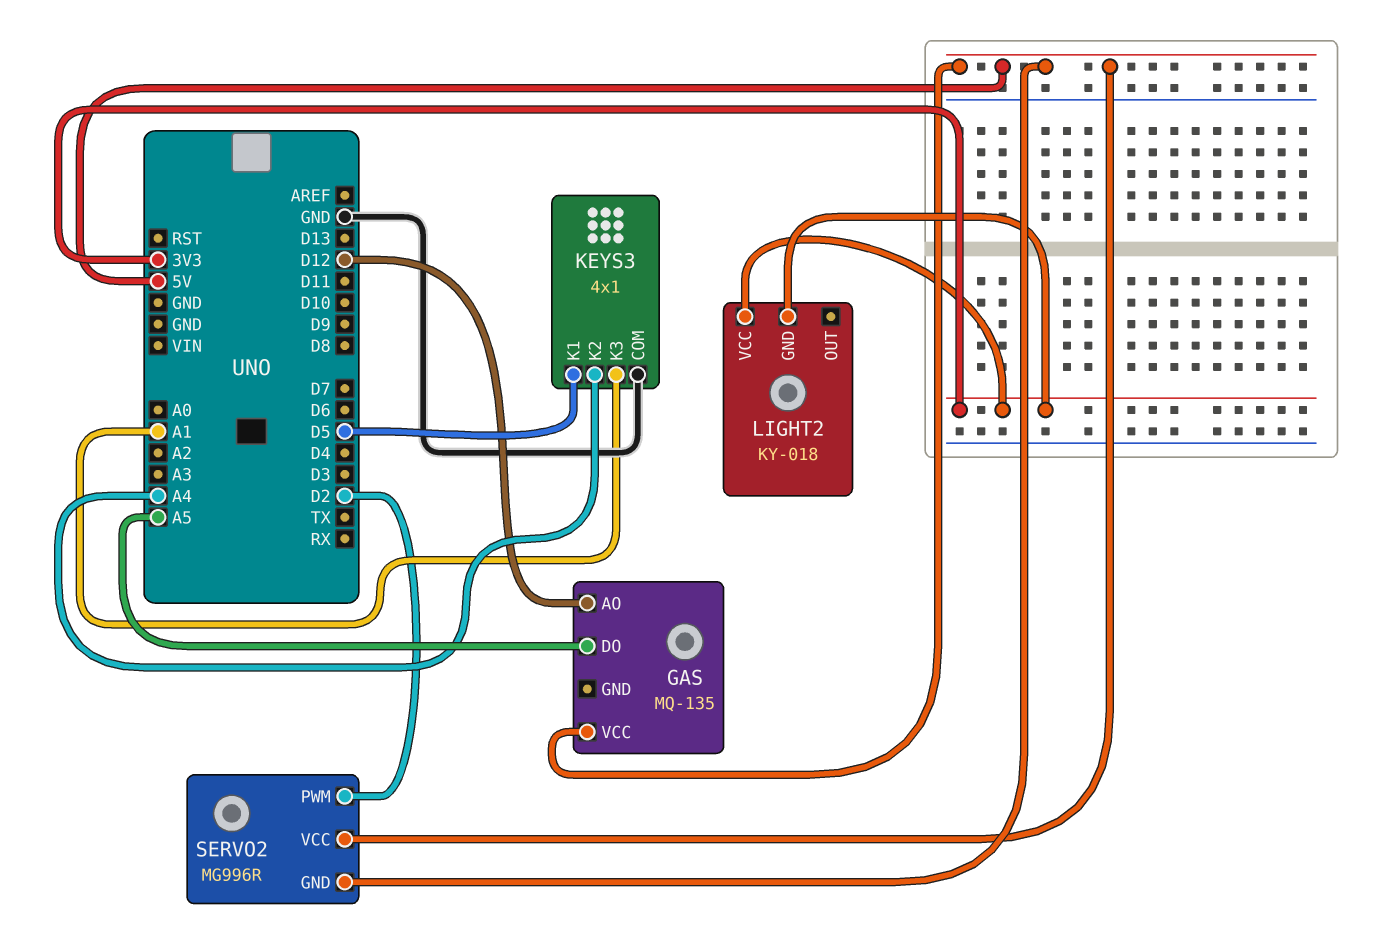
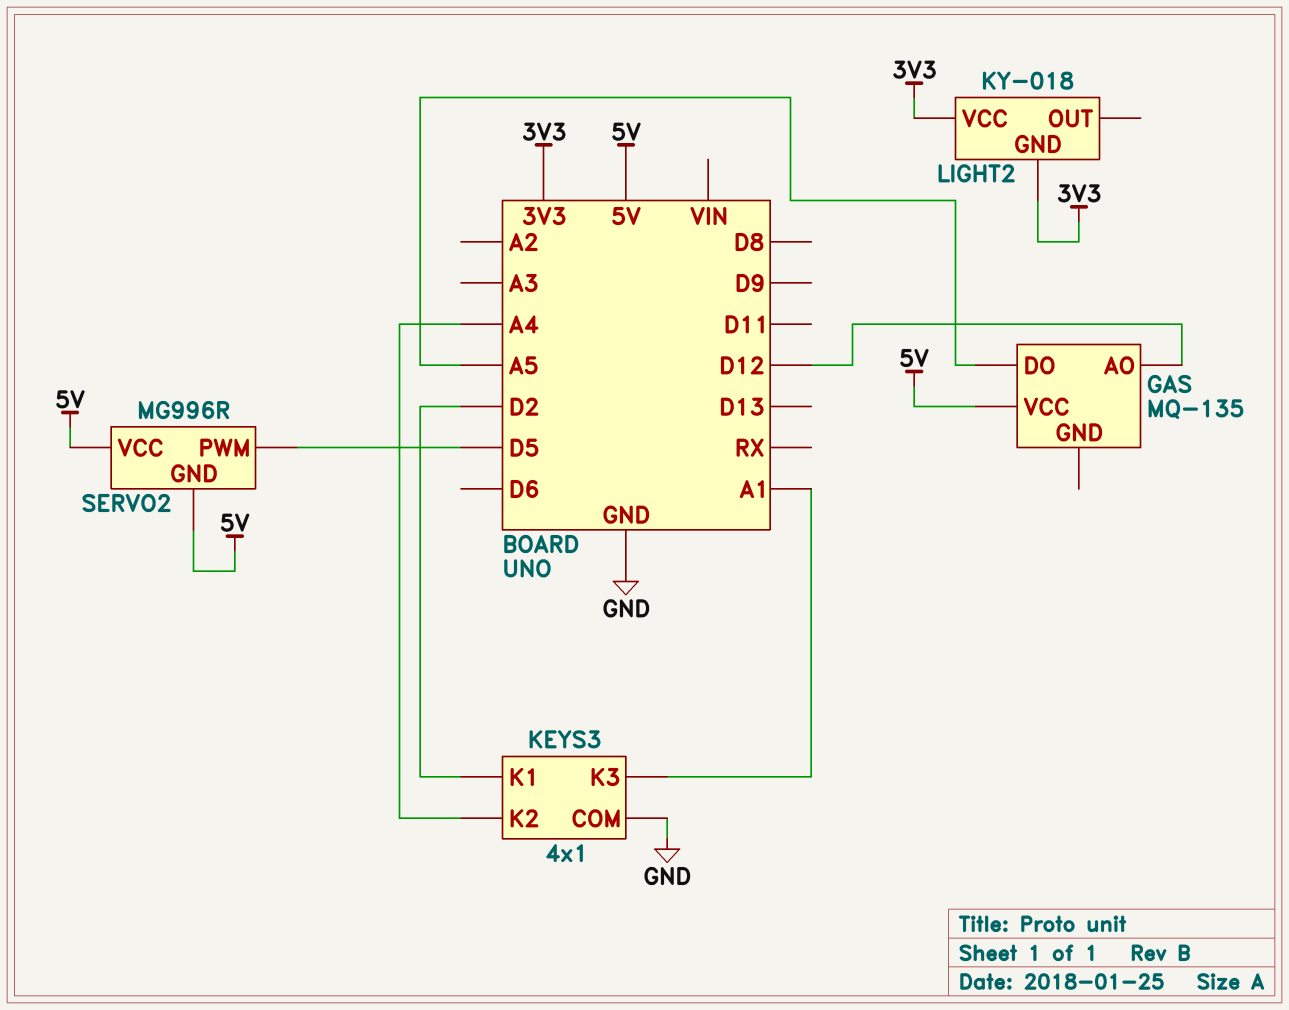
KEYS3 pin K1: D5 -> D2
SERVO2 pin PWM: D2 -> D5

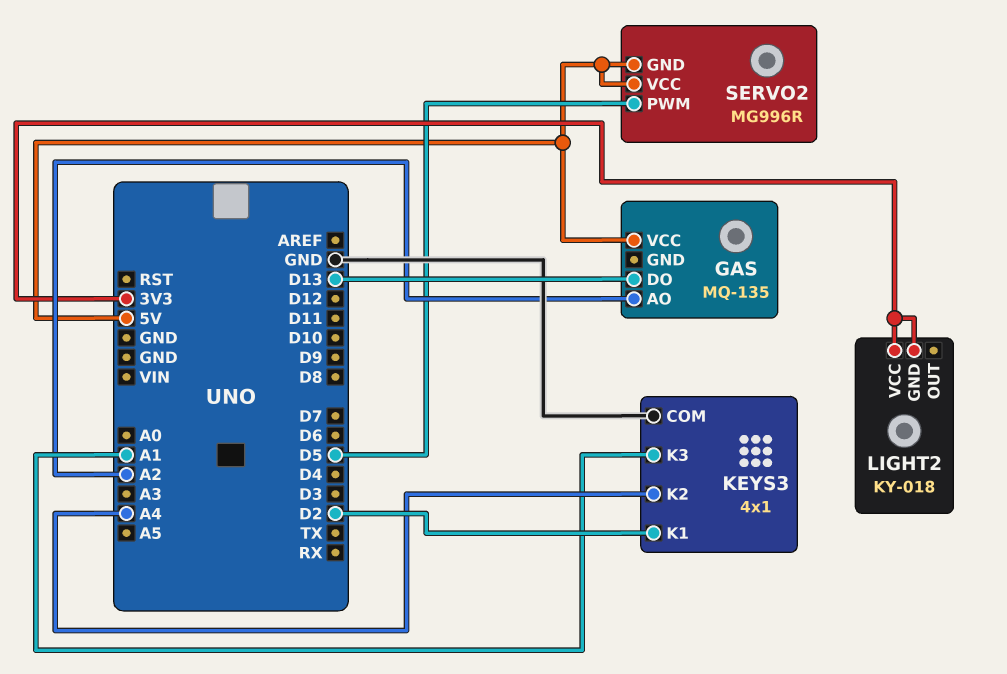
GAS pin AO: D12 -> A2
GAS pin DO: A5 -> D13

